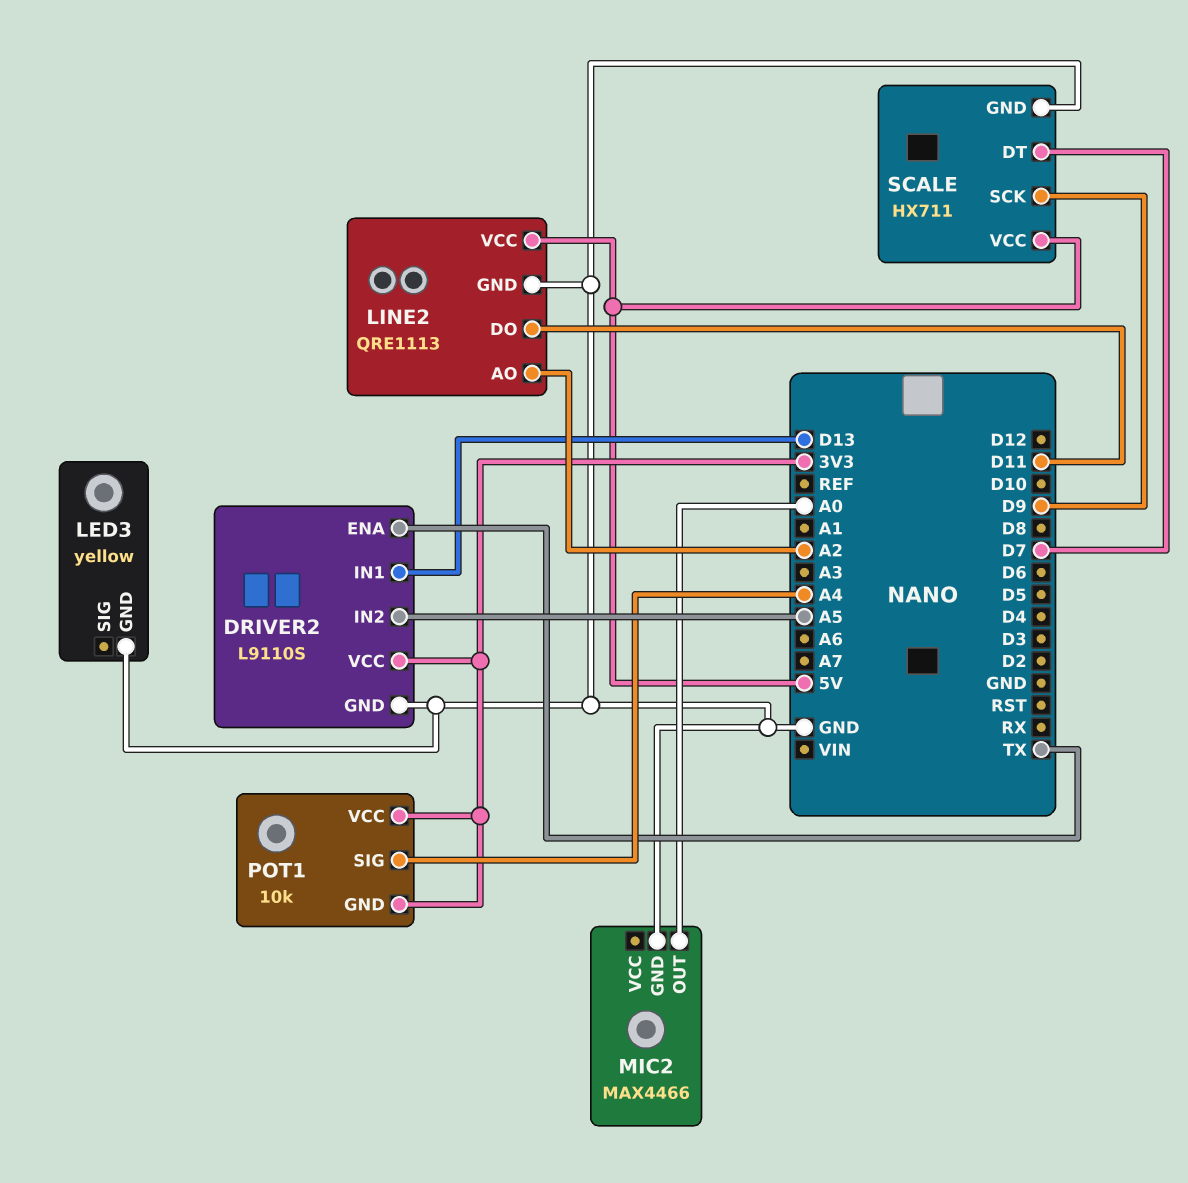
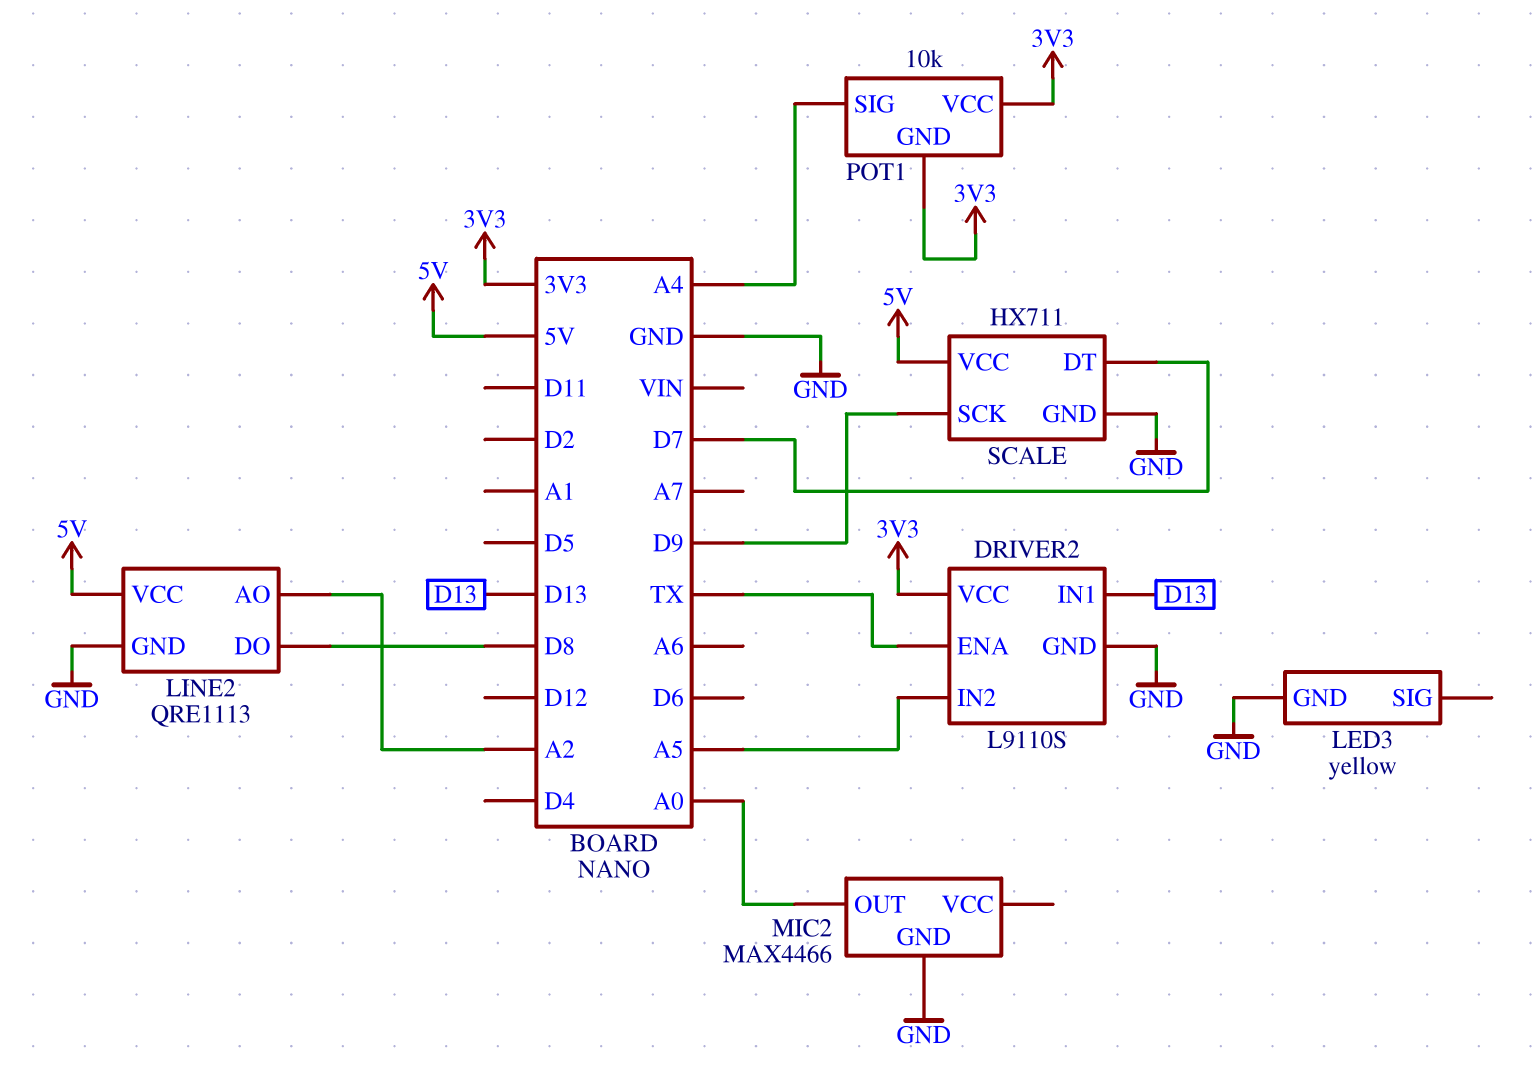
LINE2 pin DO: D11 -> D8

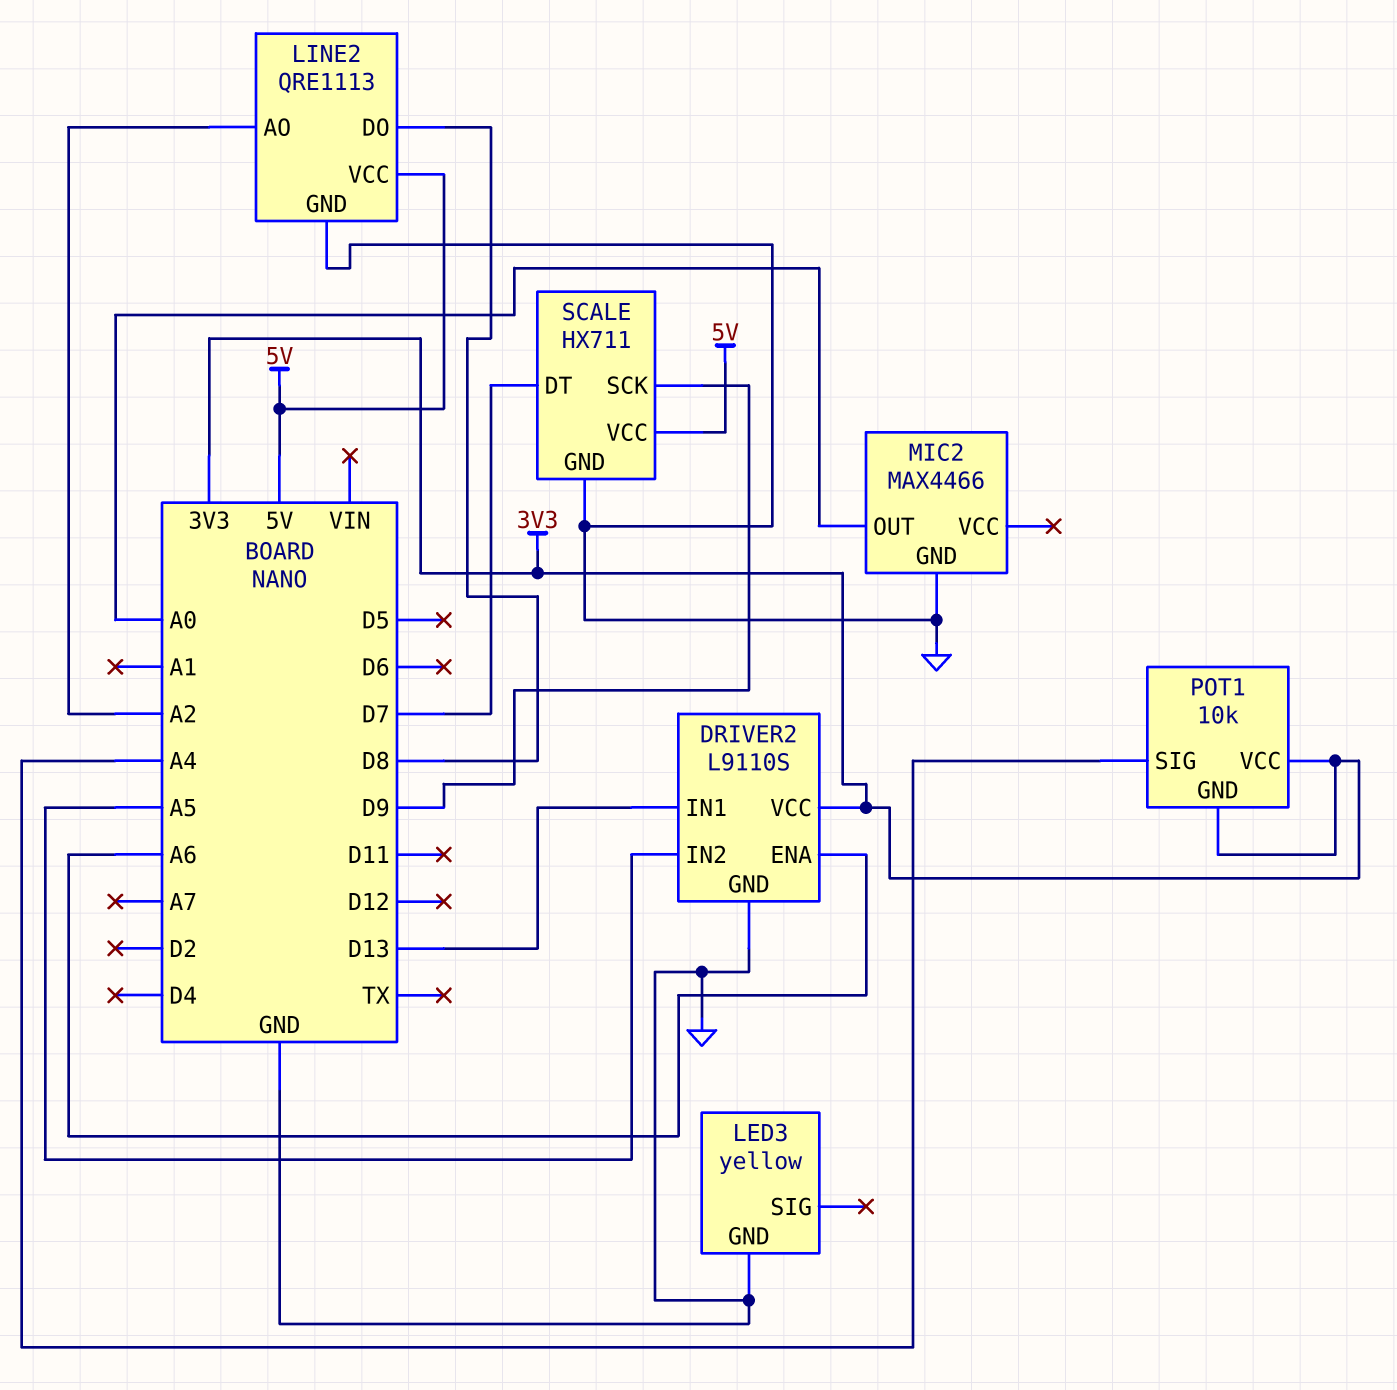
DRIVER2 pin ENA: TX -> A6

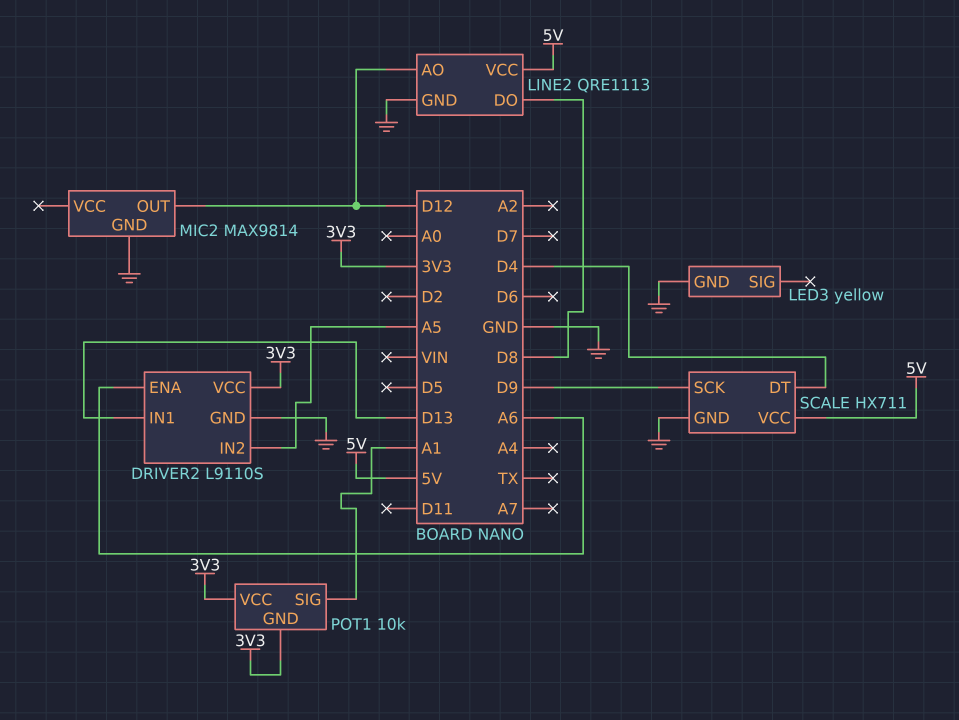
LINE2 pin AO: A2 -> D12
MIC2: MAX4466 -> MAX9814
MIC2 pin OUT: A0 -> D12
POT1 pin SIG: A4 -> A1
SCALE pin DT: D7 -> D4

